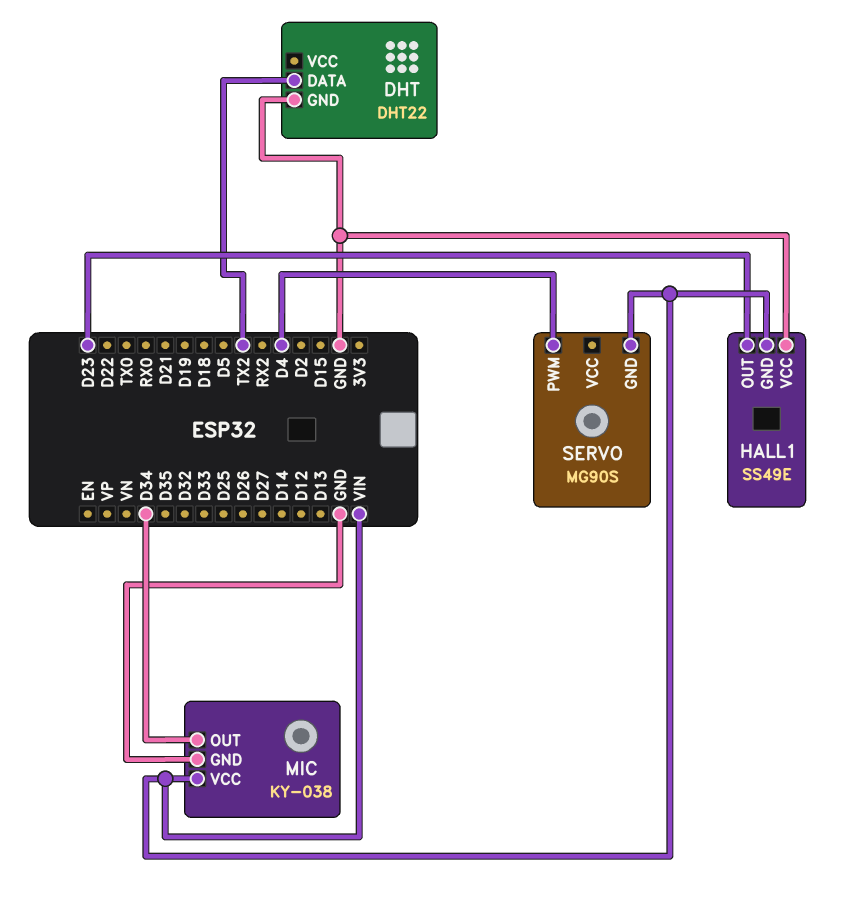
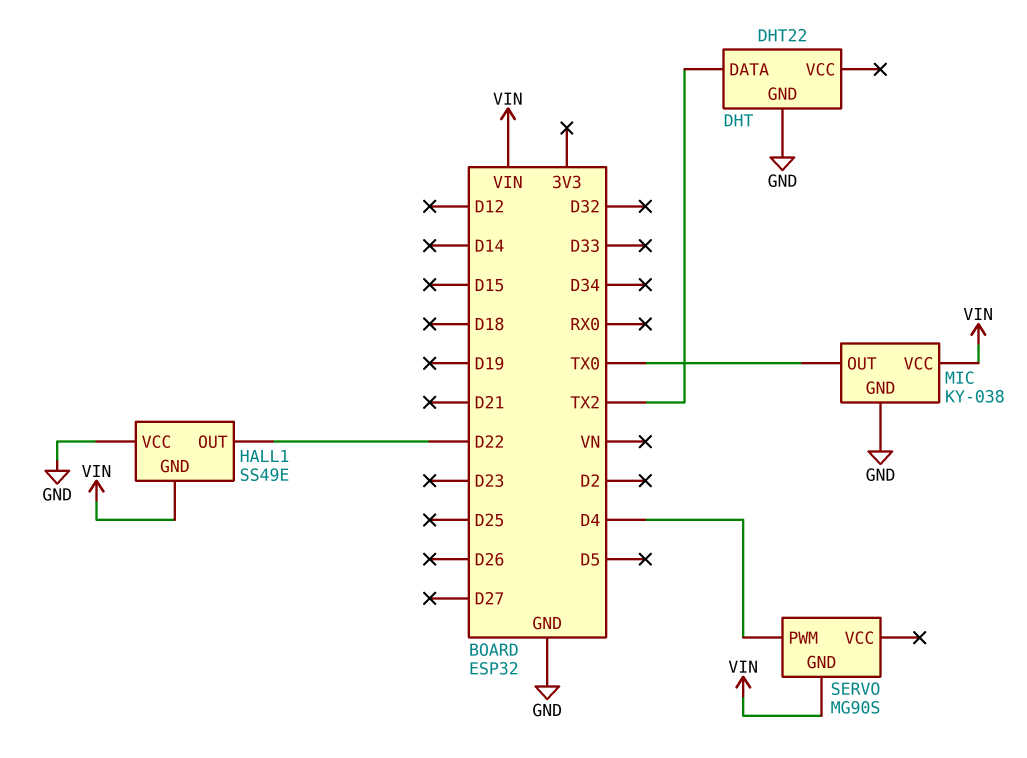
HALL1 pin OUT: D23 -> D22
MIC pin OUT: D34 -> TX0

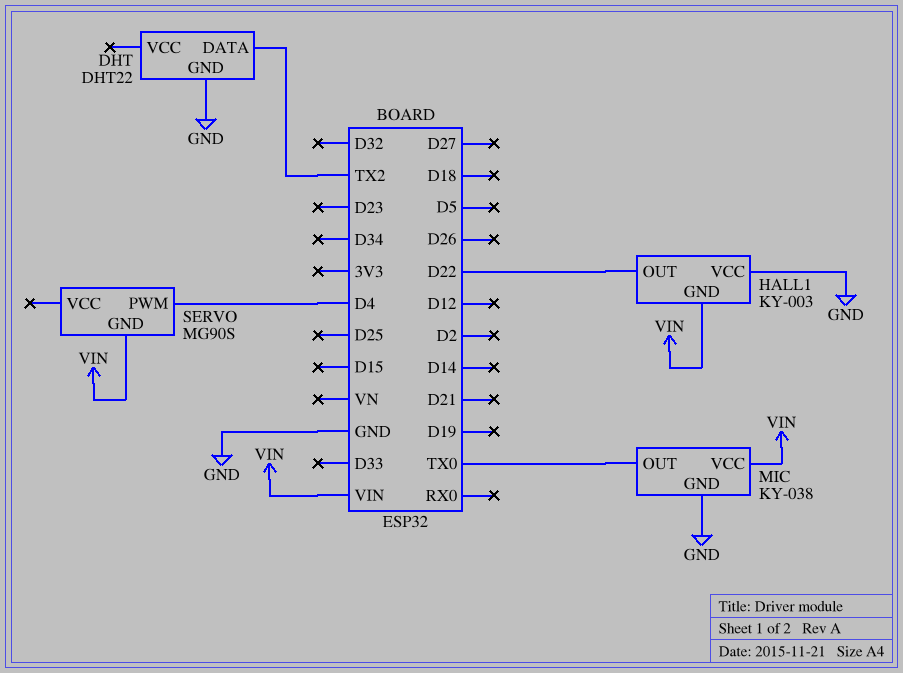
HALL1: SS49E -> KY-003

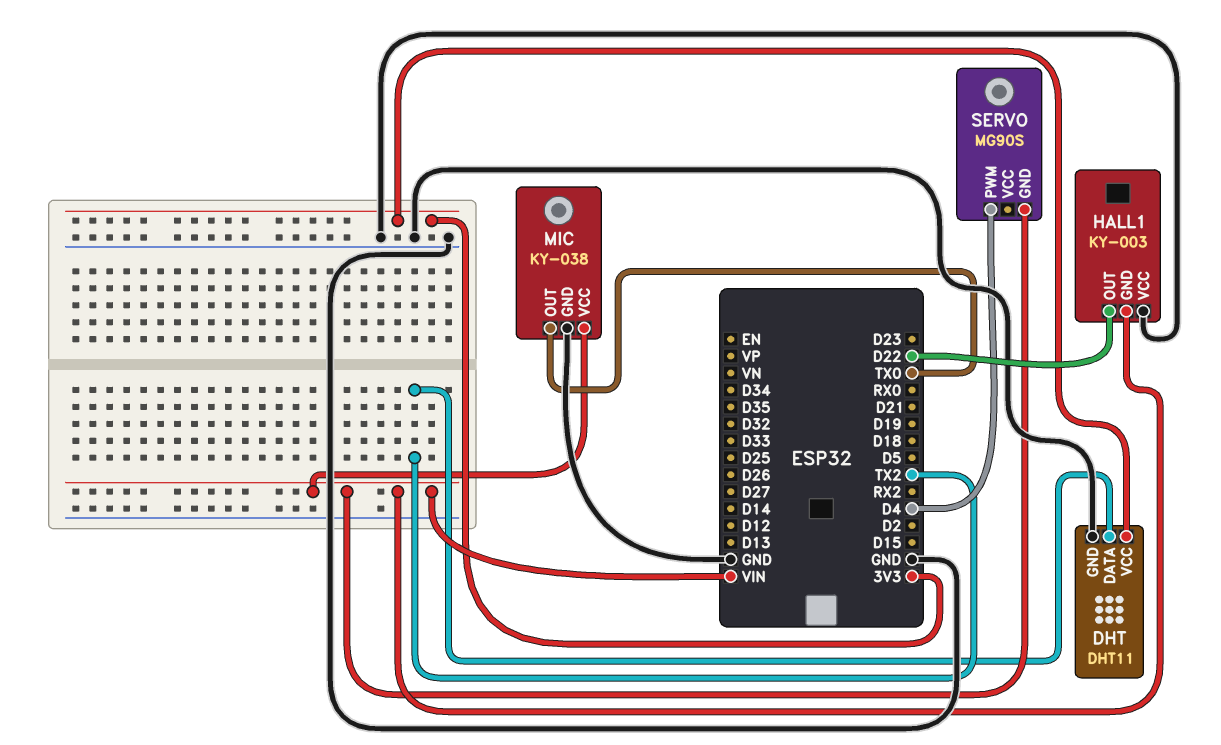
DHT: DHT22 -> DHT11
DHT pin VCC: none -> 3V3

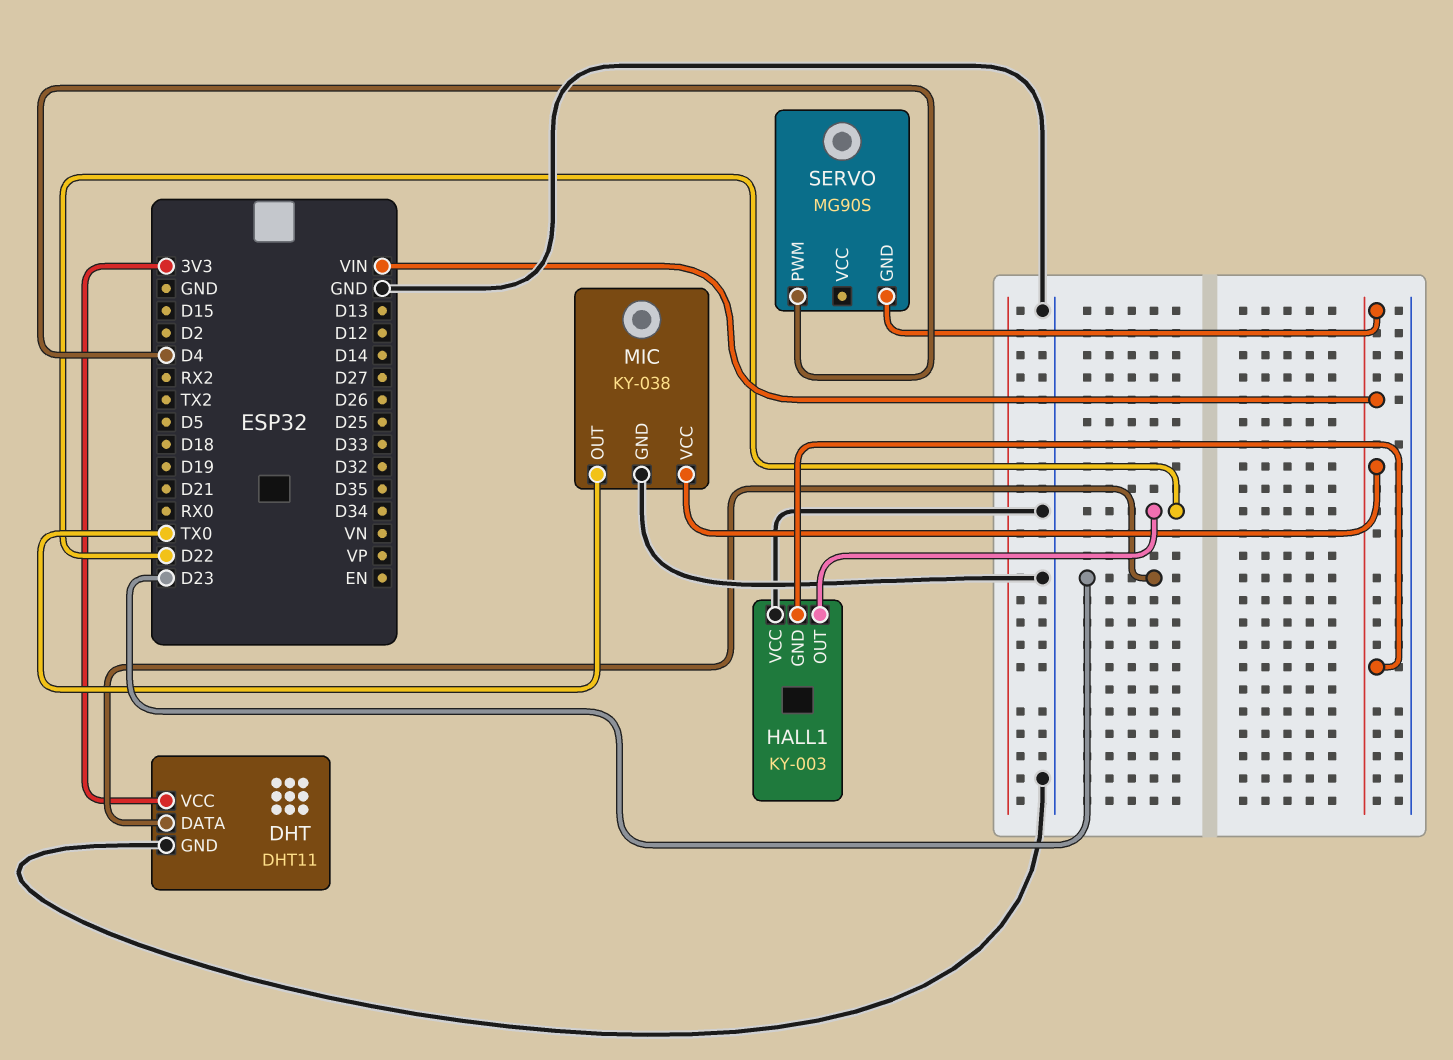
DHT pin DATA: TX2 -> D23

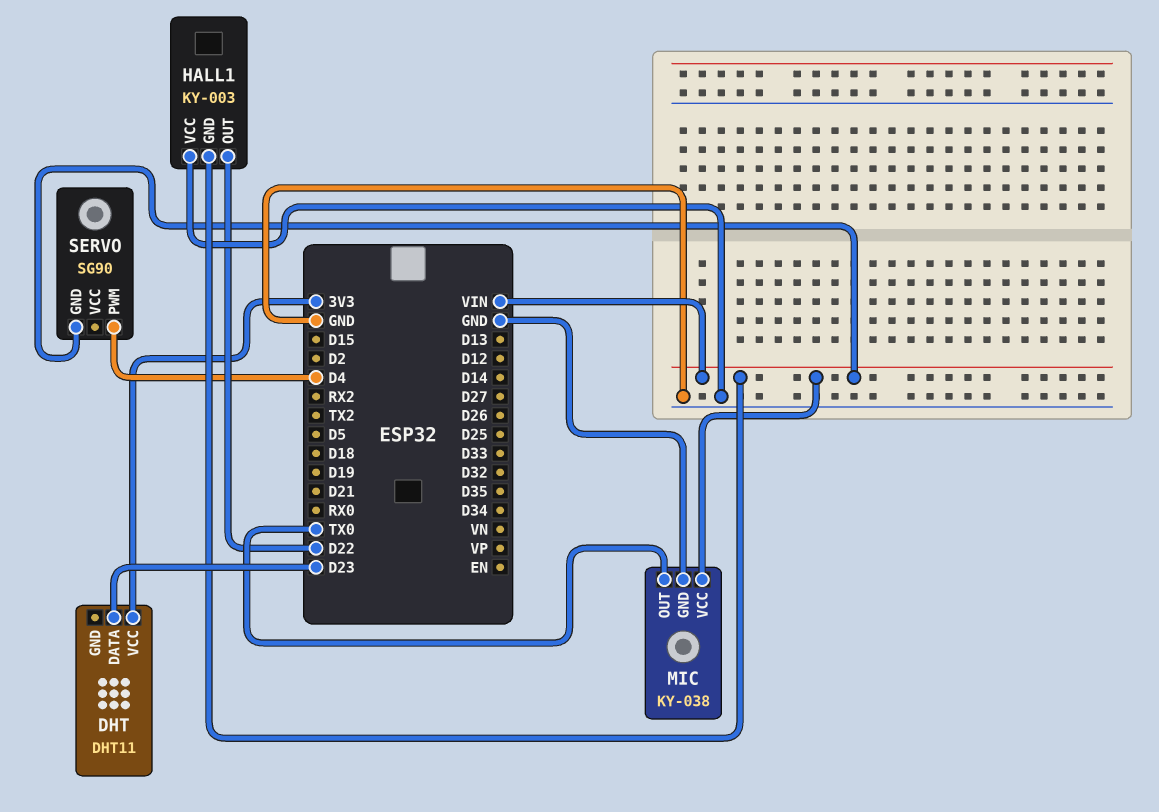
DHT pin GND: GND -> none
SERVO: MG90S -> SG90

